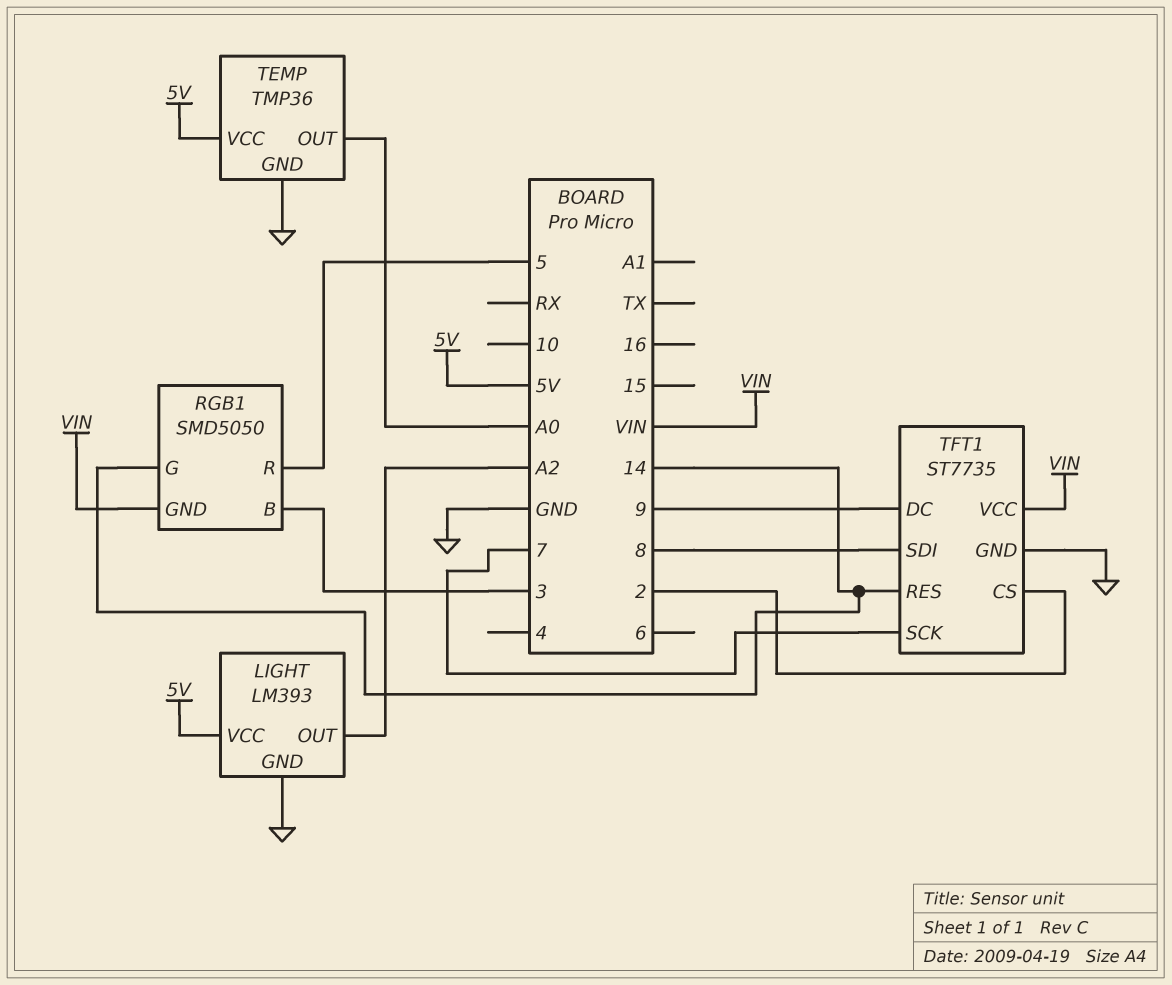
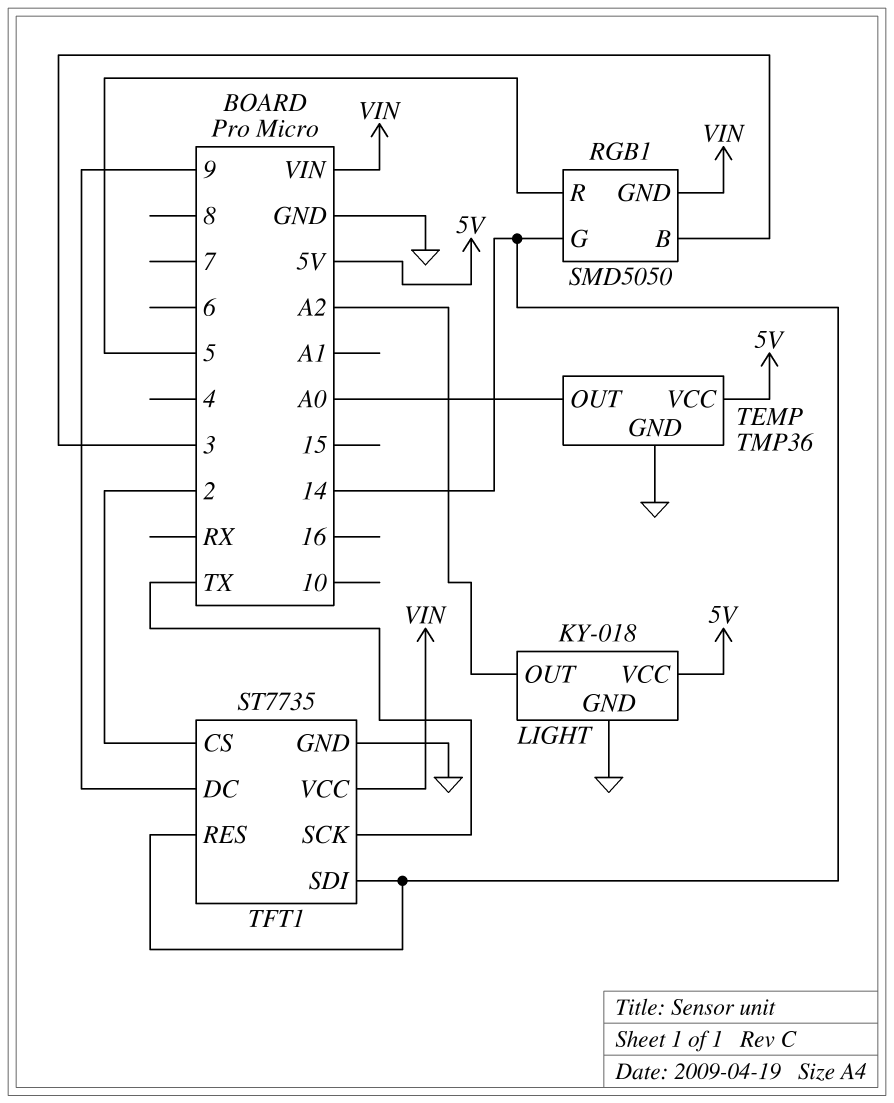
LIGHT: LM393 -> KY-018
TFT1 pin SCK: 7 -> TX
TFT1 pin SDI: 8 -> 14

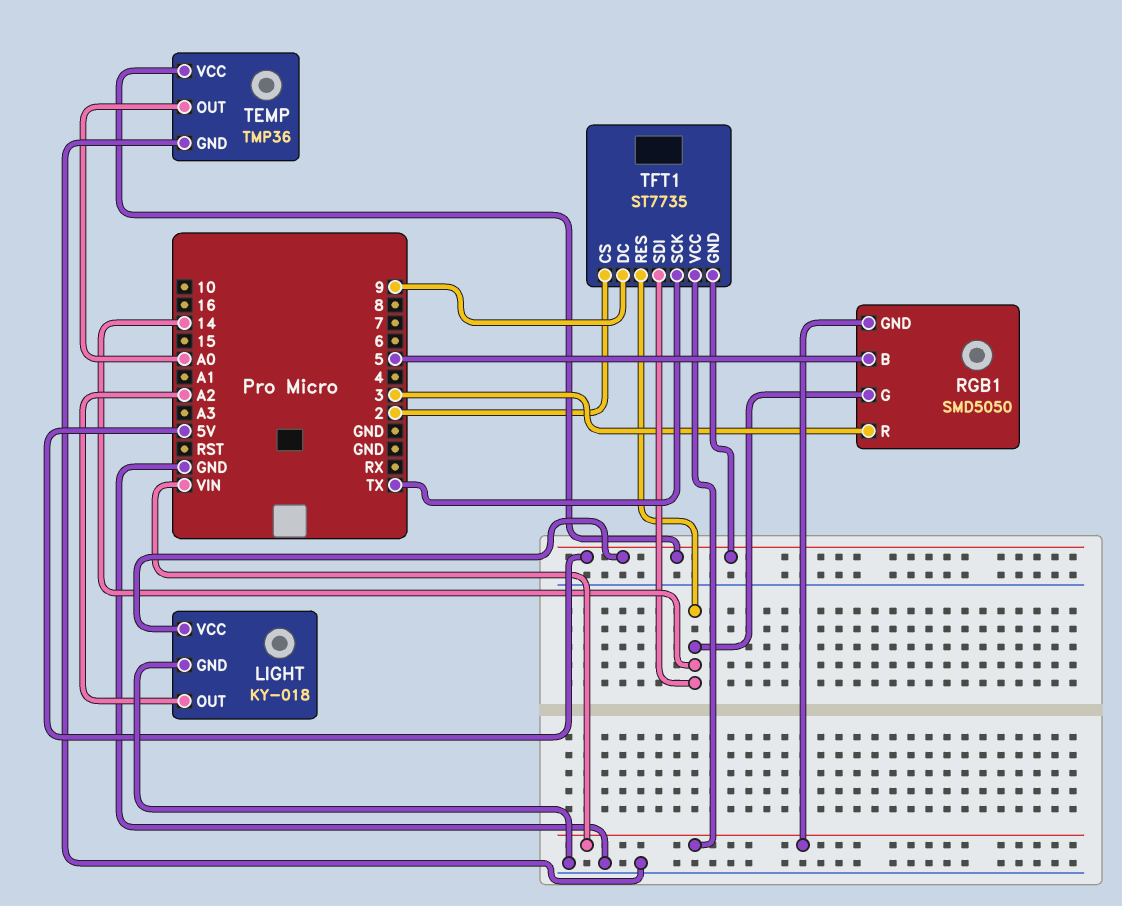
RGB1 pin B: 3 -> 5
RGB1 pin R: 5 -> 3
TFT1 pin GND: GND -> 5V

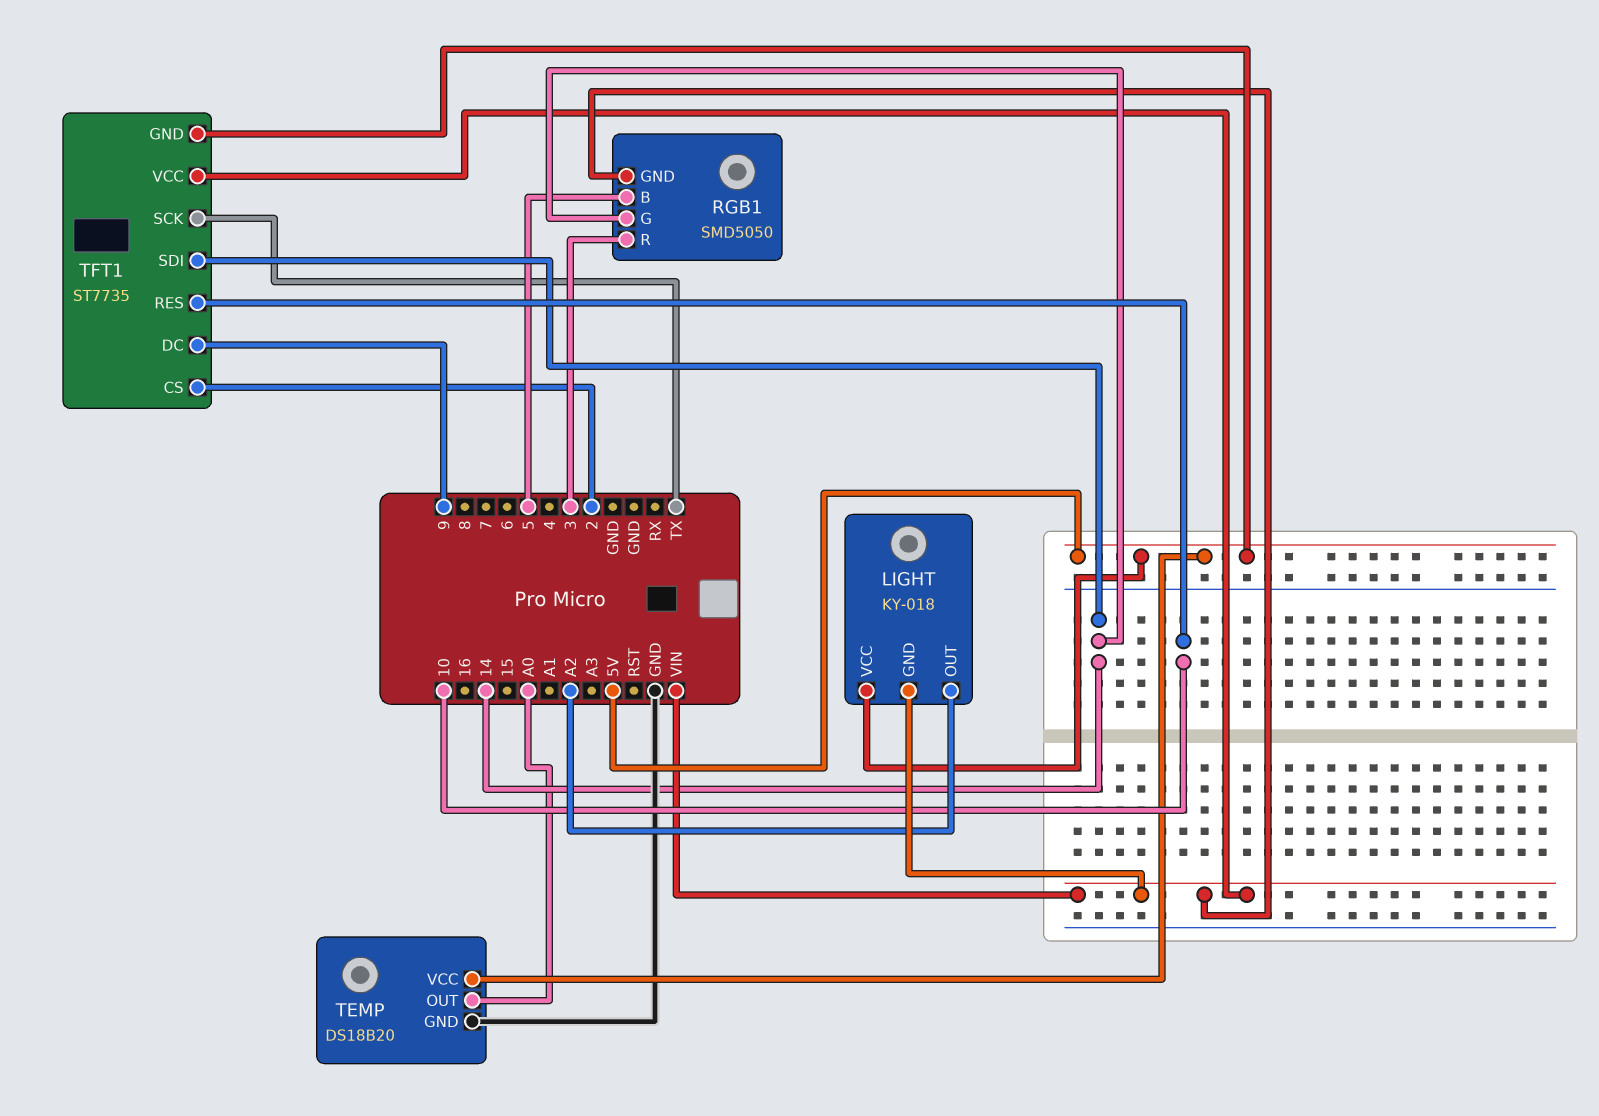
LIGHT pin GND: GND -> VIN
TEMP: TMP36 -> DS18B20
TFT1 pin RES: 14 -> 10

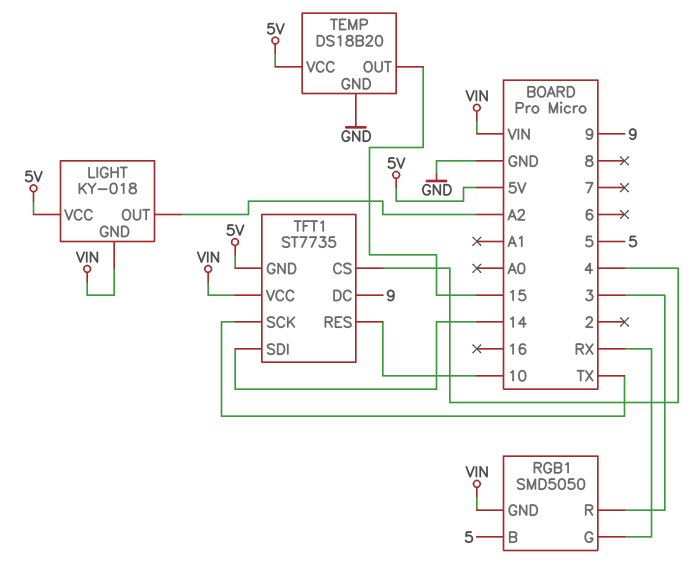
RGB1 pin G: 14 -> RX
TEMP pin OUT: A0 -> 15
TFT1 pin CS: 2 -> 4

